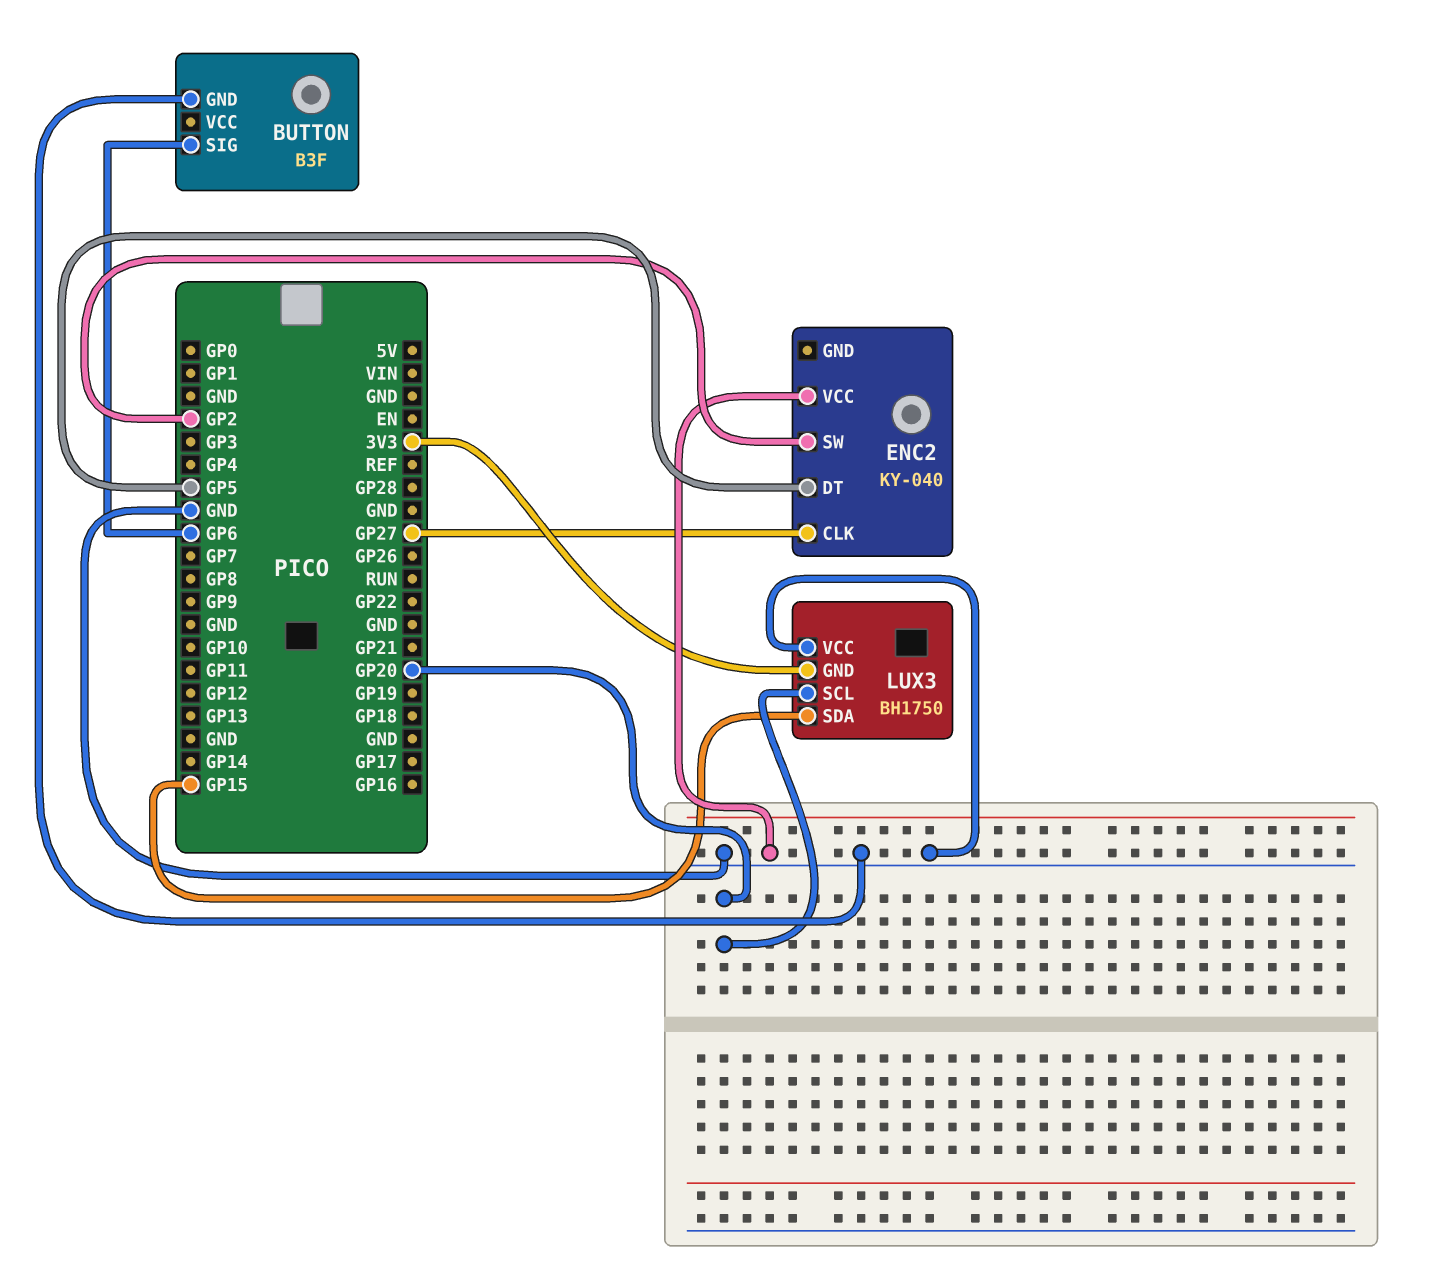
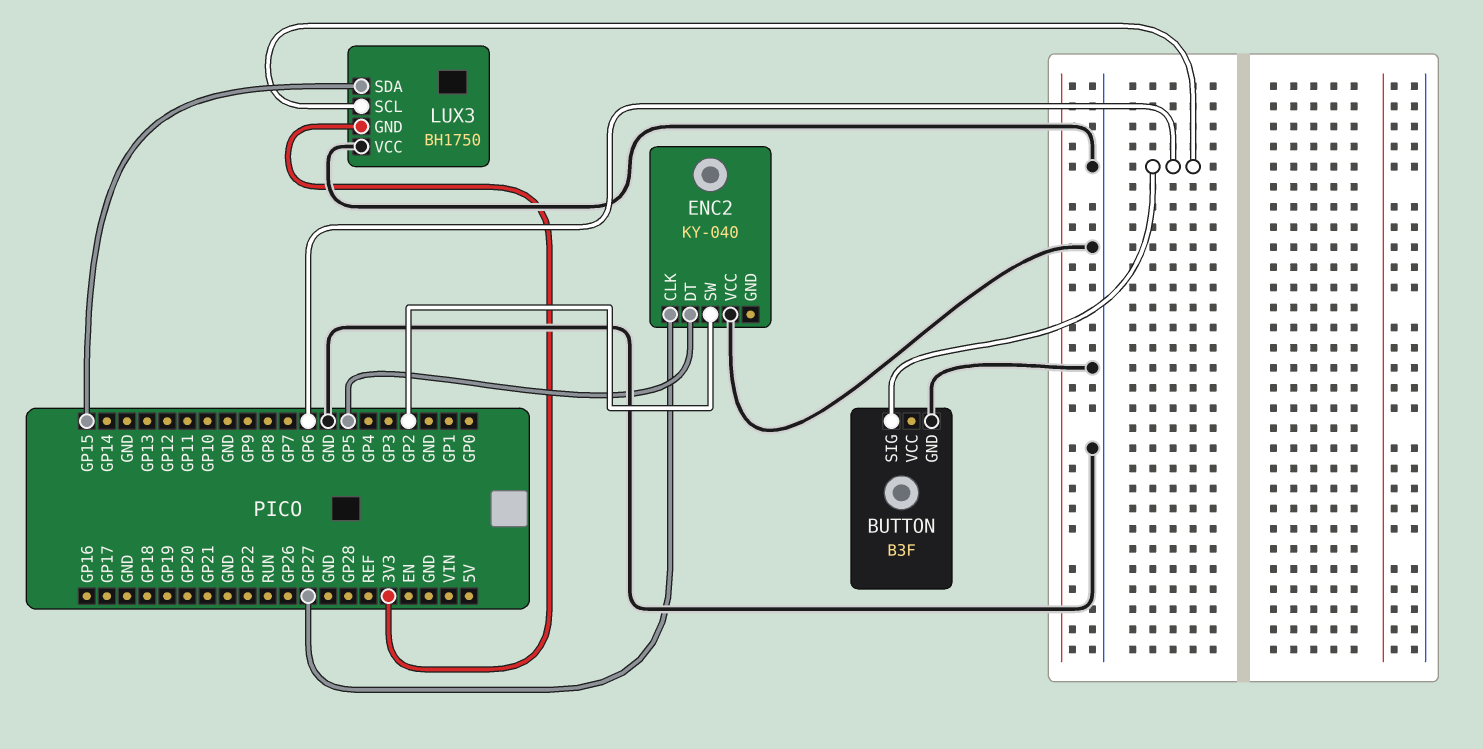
LUX3 pin SCL: GP20 -> GP6

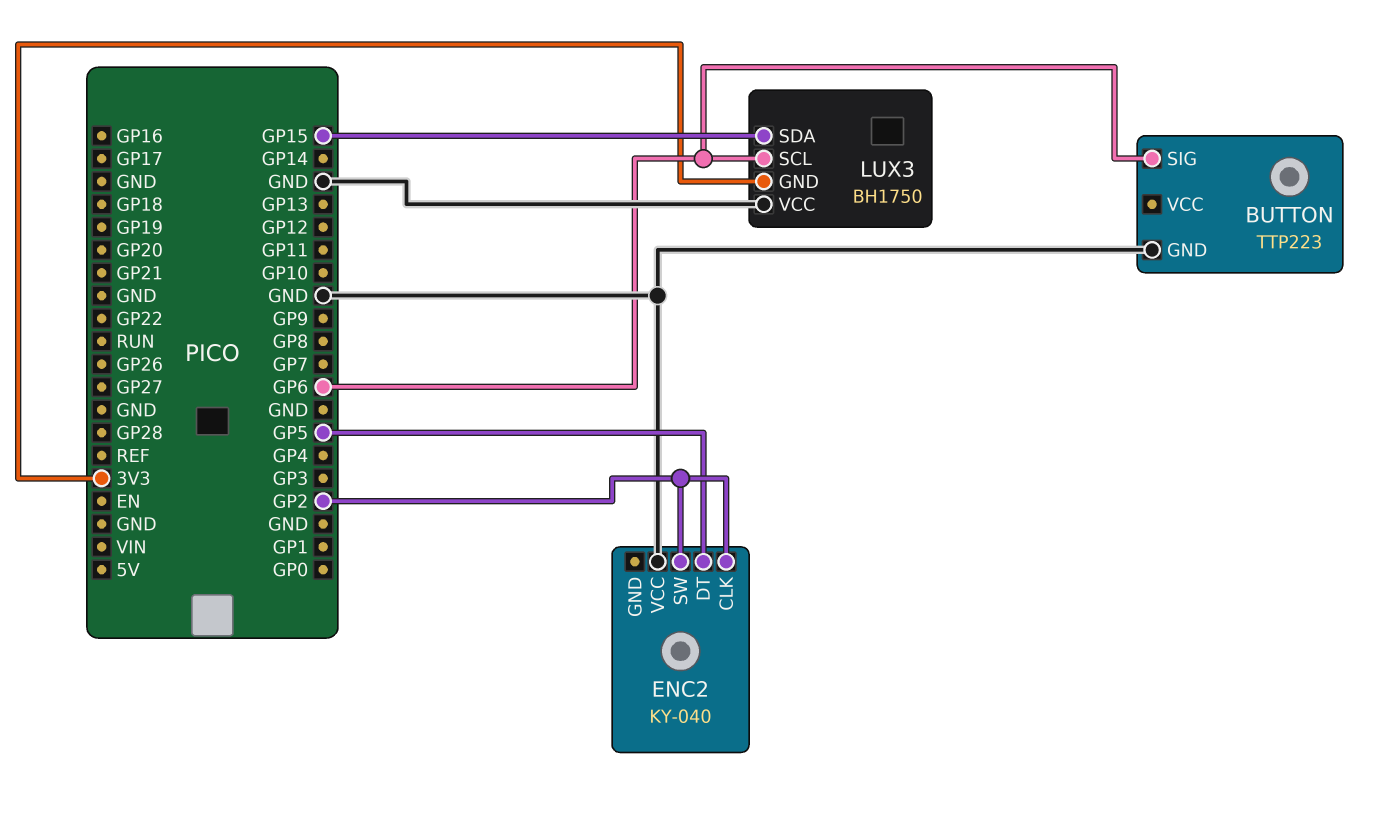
BUTTON: B3F -> TTP223
ENC2 pin CLK: GP27 -> GP2

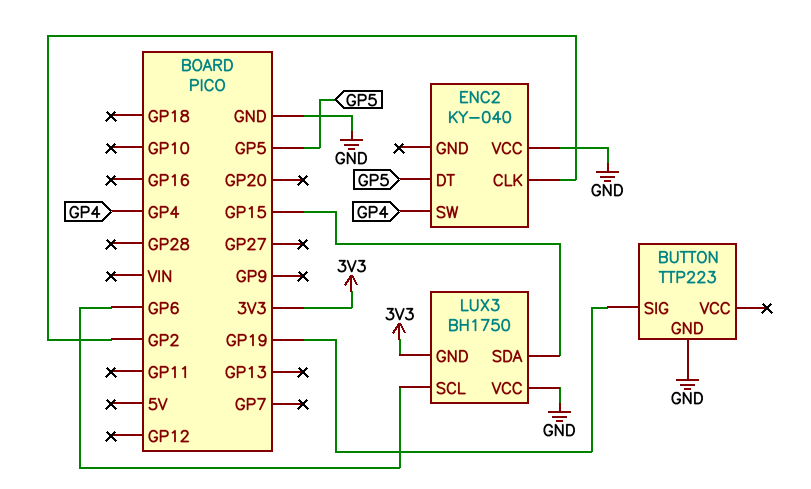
BUTTON pin SIG: GP6 -> GP19
ENC2 pin SW: GP2 -> GP4

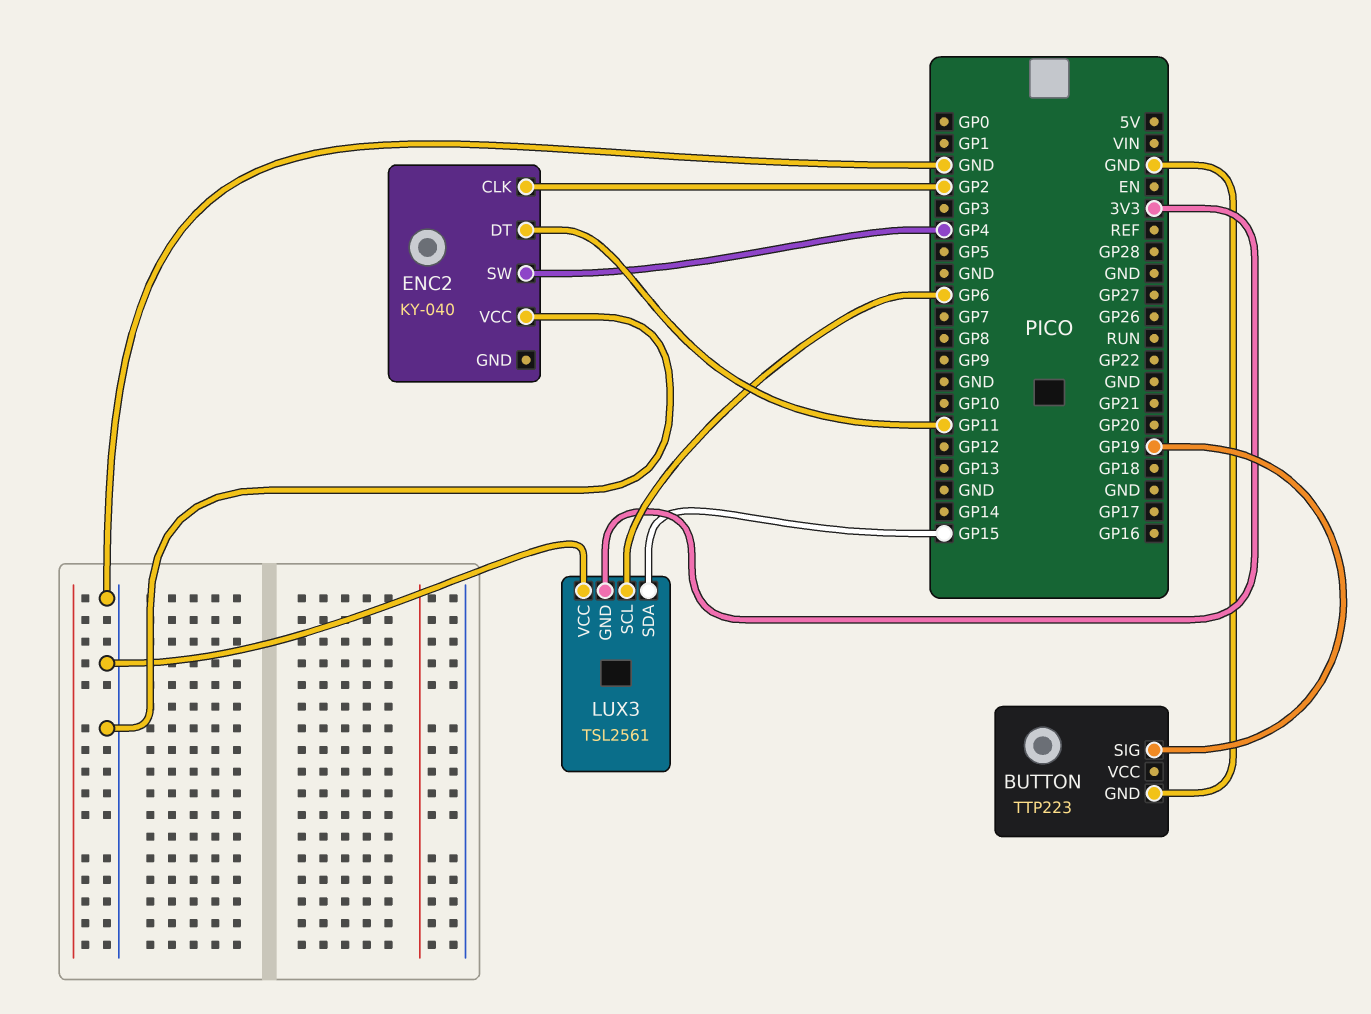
ENC2 pin DT: GP5 -> GP11
LUX3: BH1750 -> TSL2561

